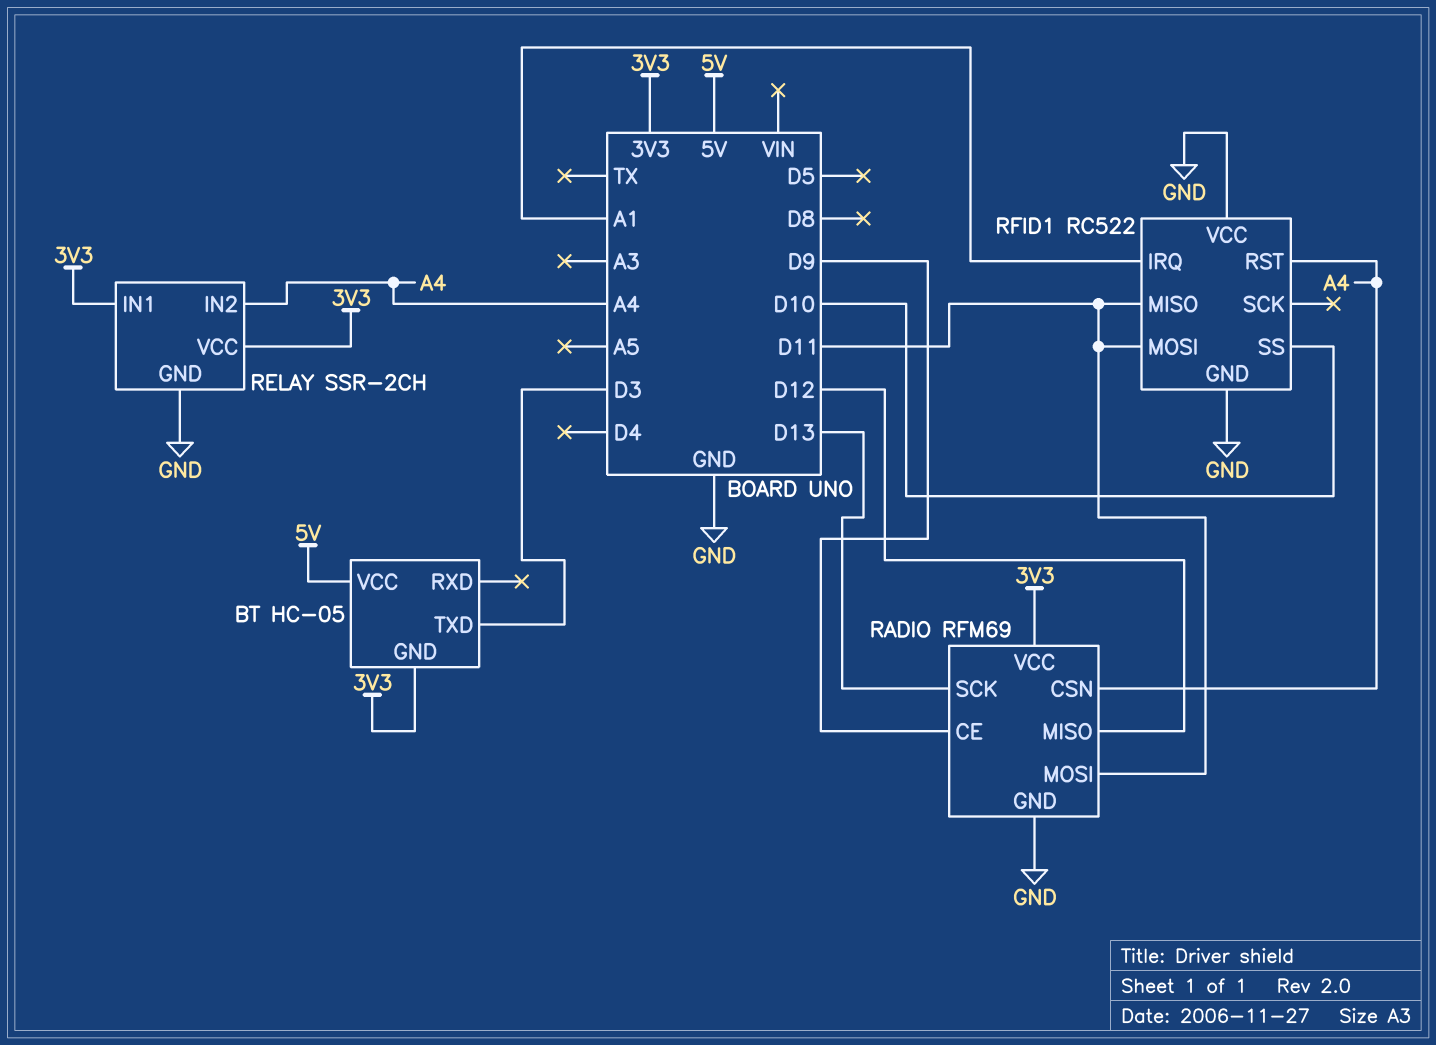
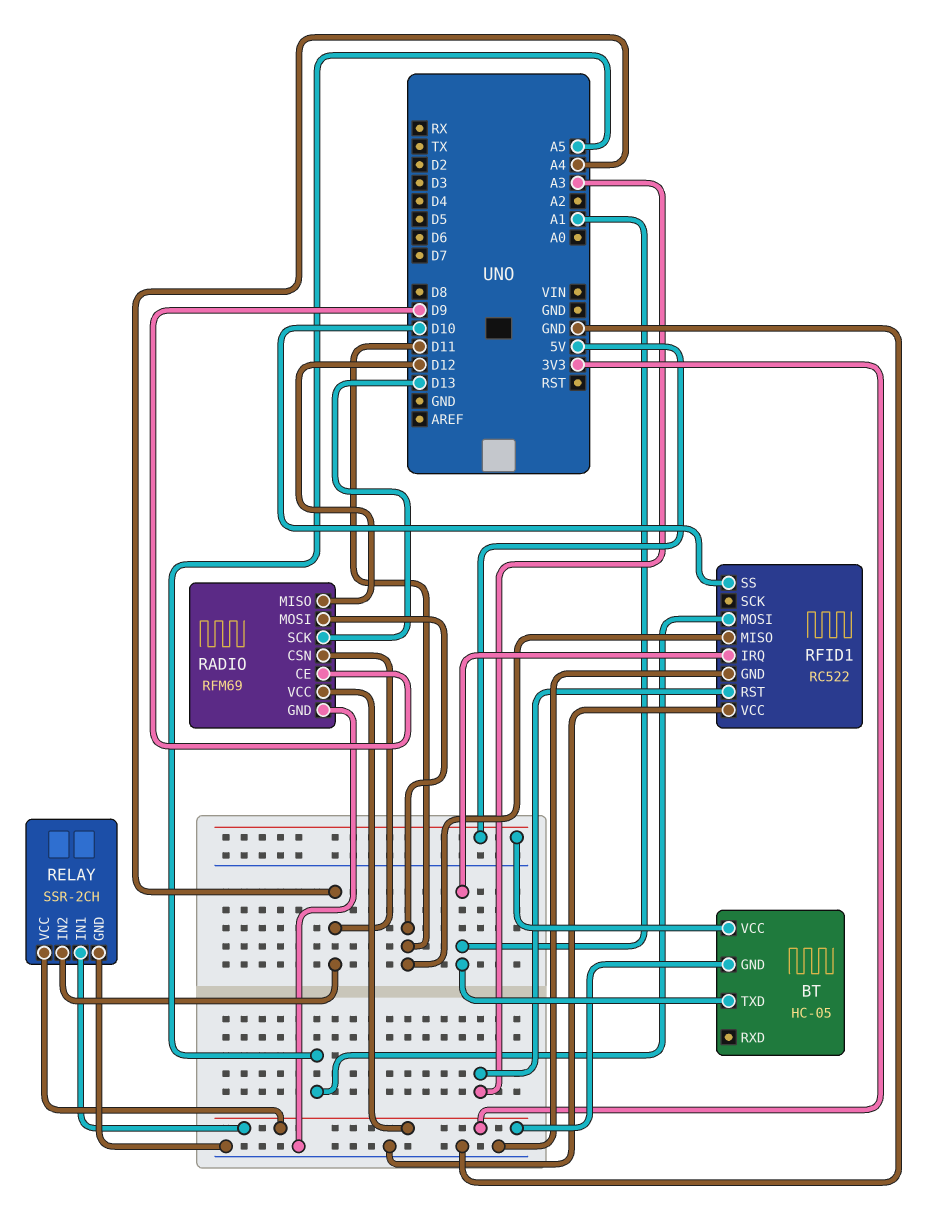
BT pin TXD: D3 -> A1
RFID1 pin MOSI: D11 -> A5
RFID1 pin RST: A4 -> A3

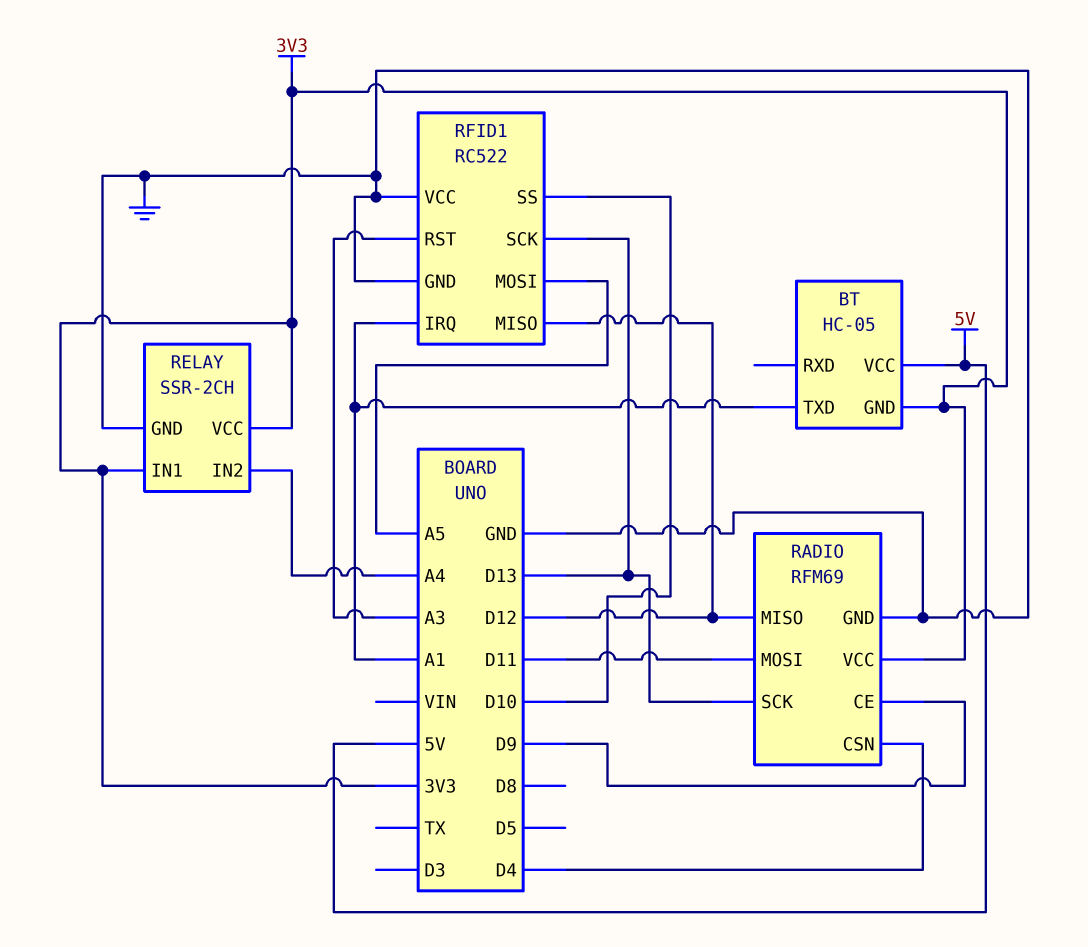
RADIO pin CSN: A4 -> D4
RFID1 pin MISO: D11 -> D12
RFID1 pin SCK: none -> D13

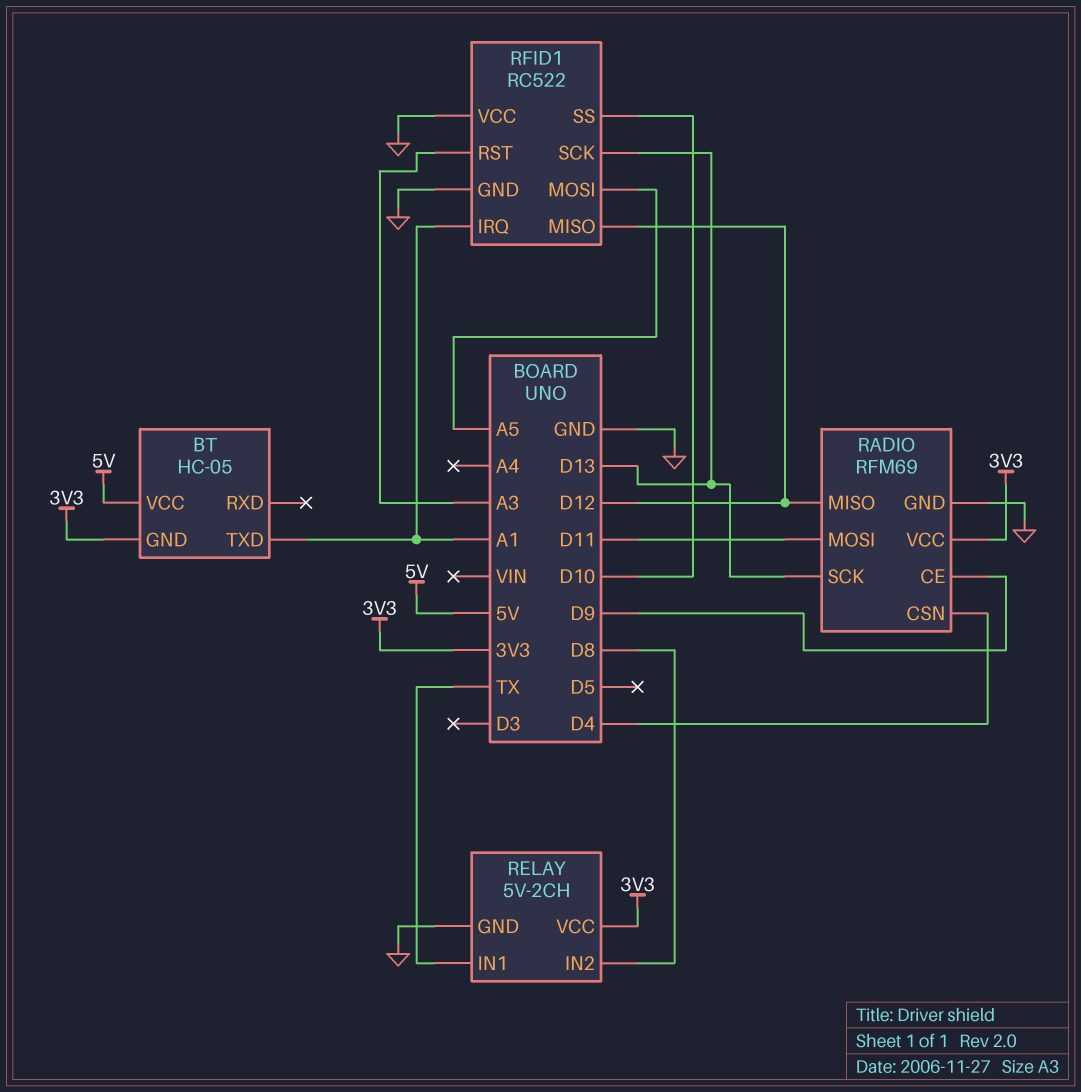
RELAY: SSR-2CH -> 5V-2CH
RELAY pin IN1: 3V3 -> TX
RELAY pin IN2: A4 -> D8

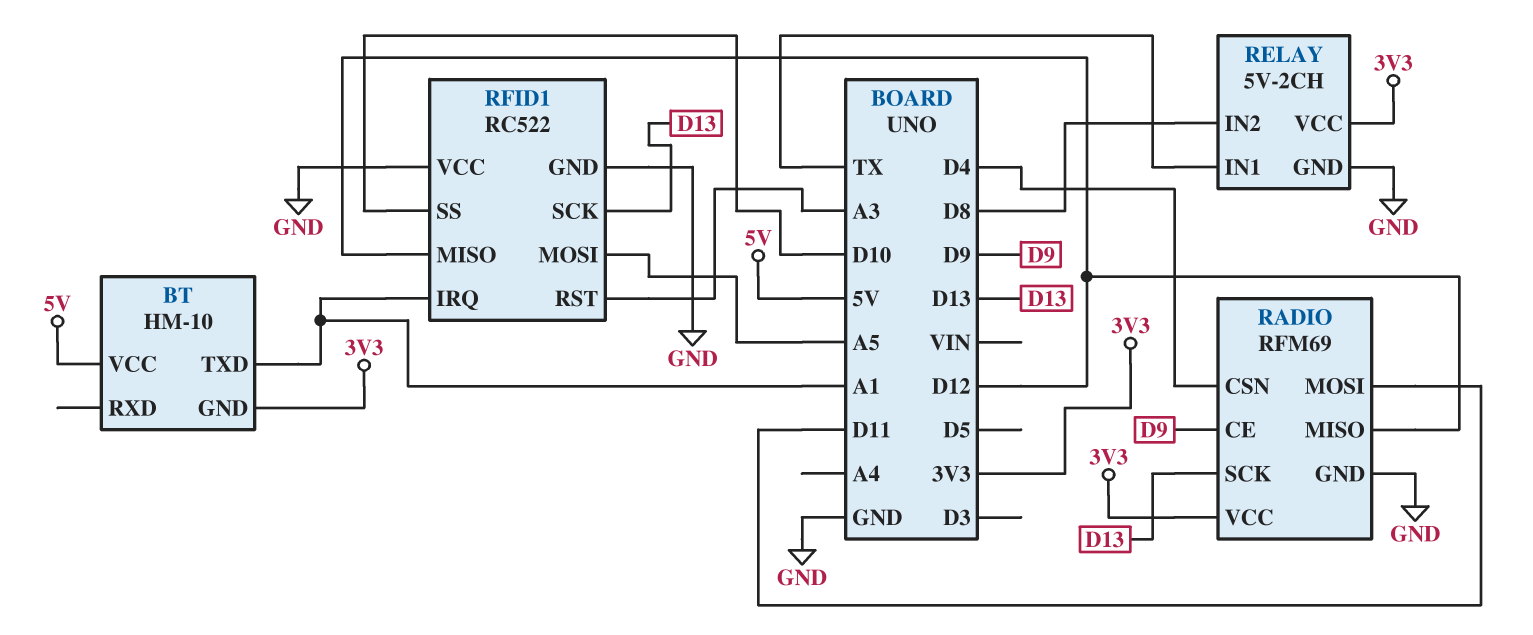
BT: HC-05 -> HM-10

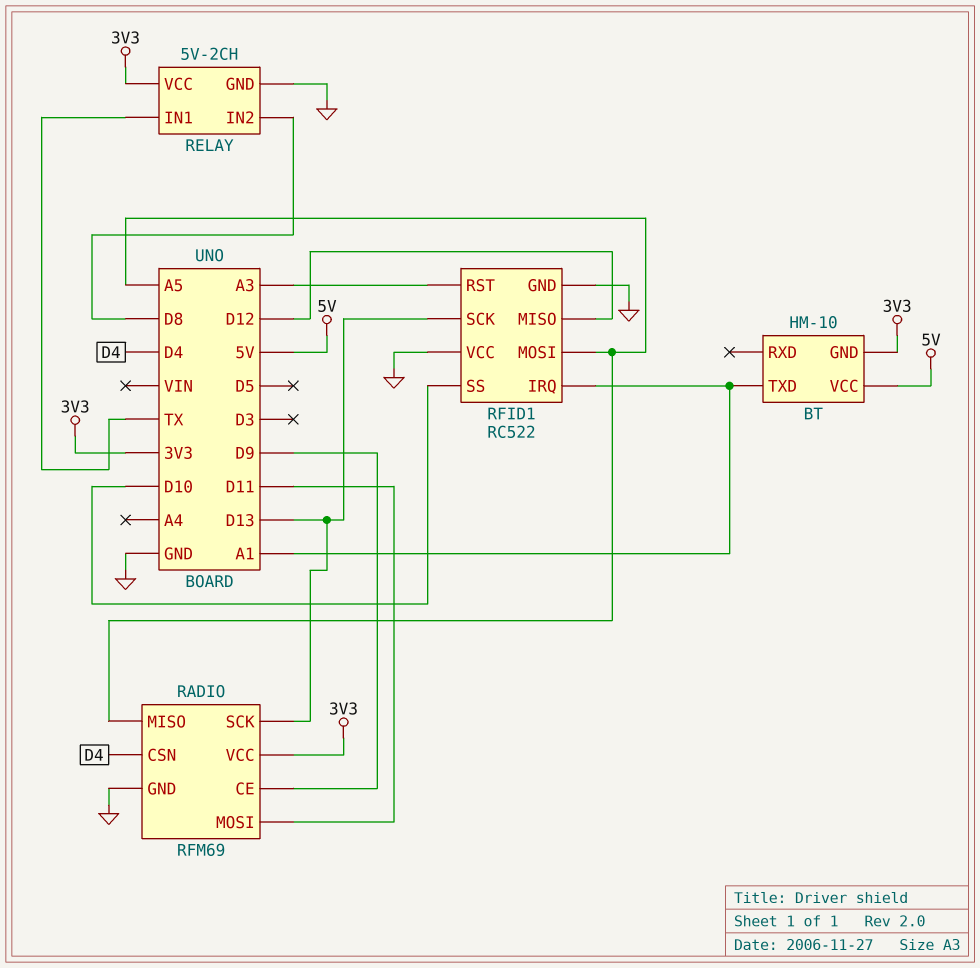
RADIO pin MISO: D12 -> A5

